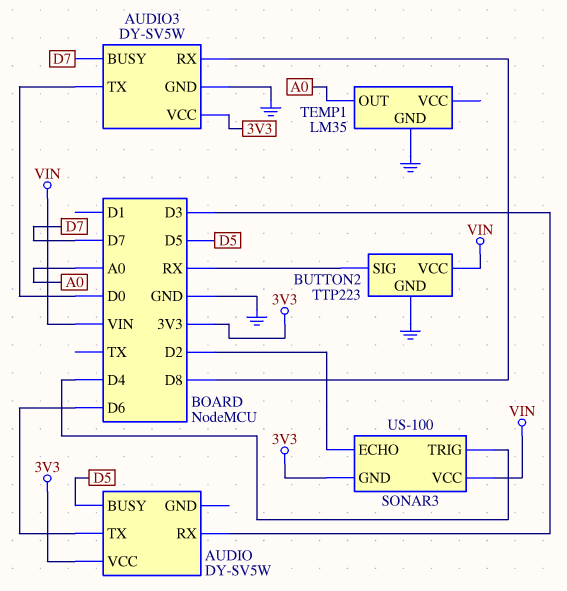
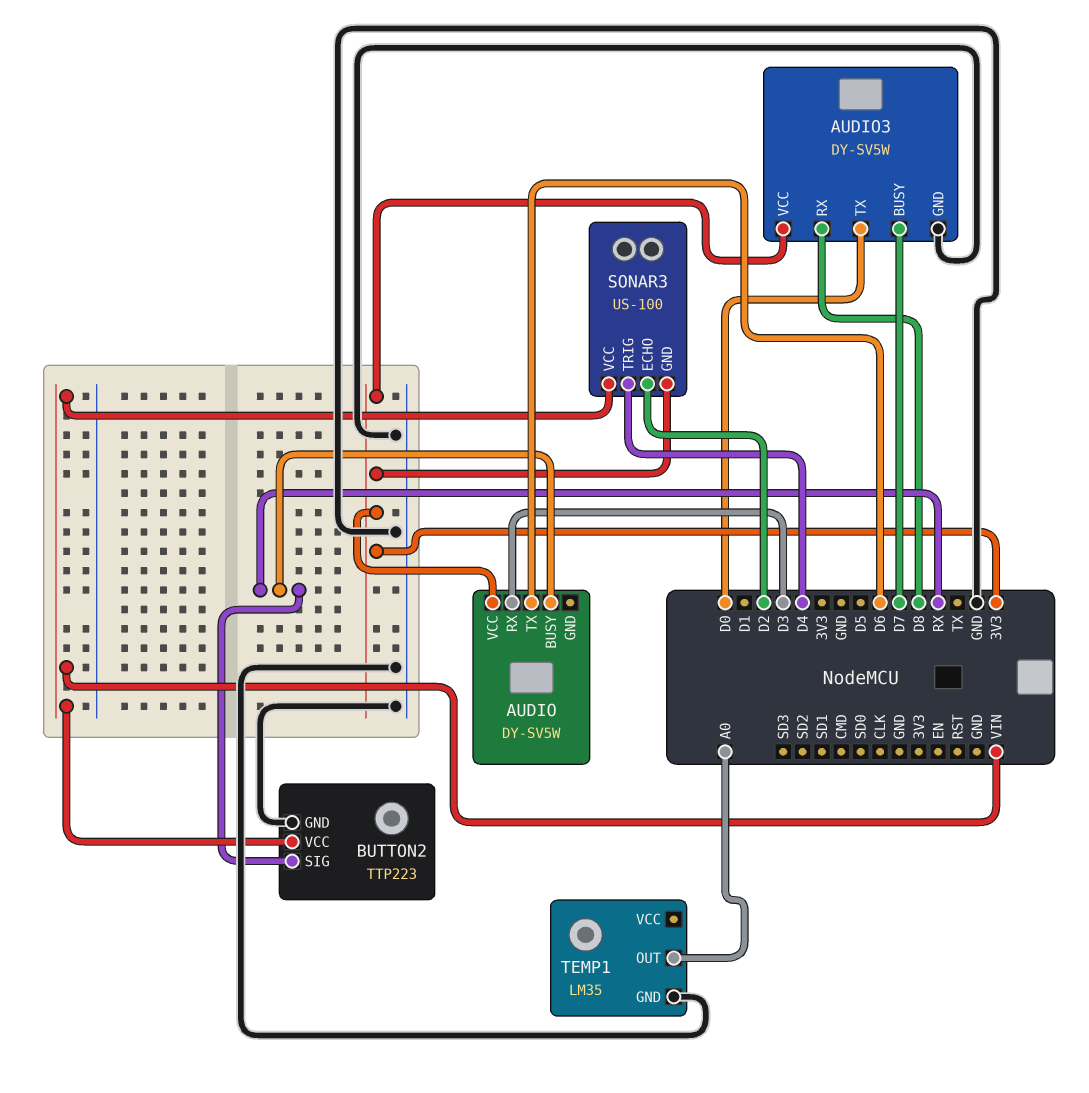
AUDIO pin BUSY: D5 -> RX

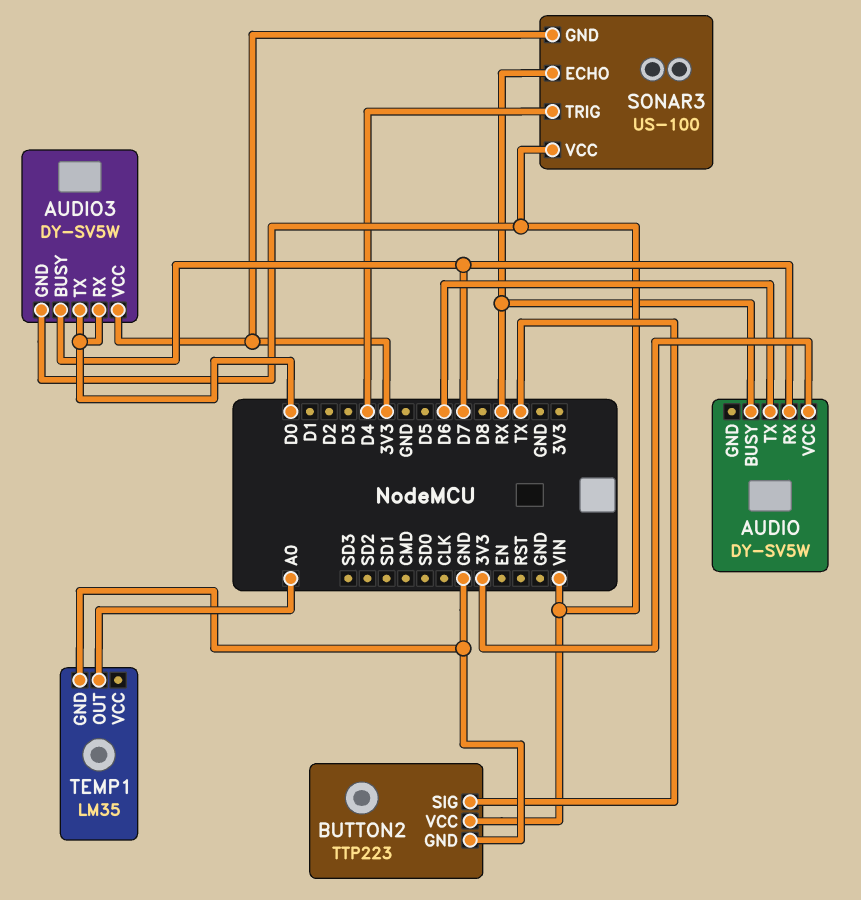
AUDIO pin RX: D3 -> D7
AUDIO3 pin GND: GND -> VIN
AUDIO3 pin RX: D8 -> D0
BUTTON2 pin SIG: RX -> TX
SONAR3 pin ECHO: D2 -> RX

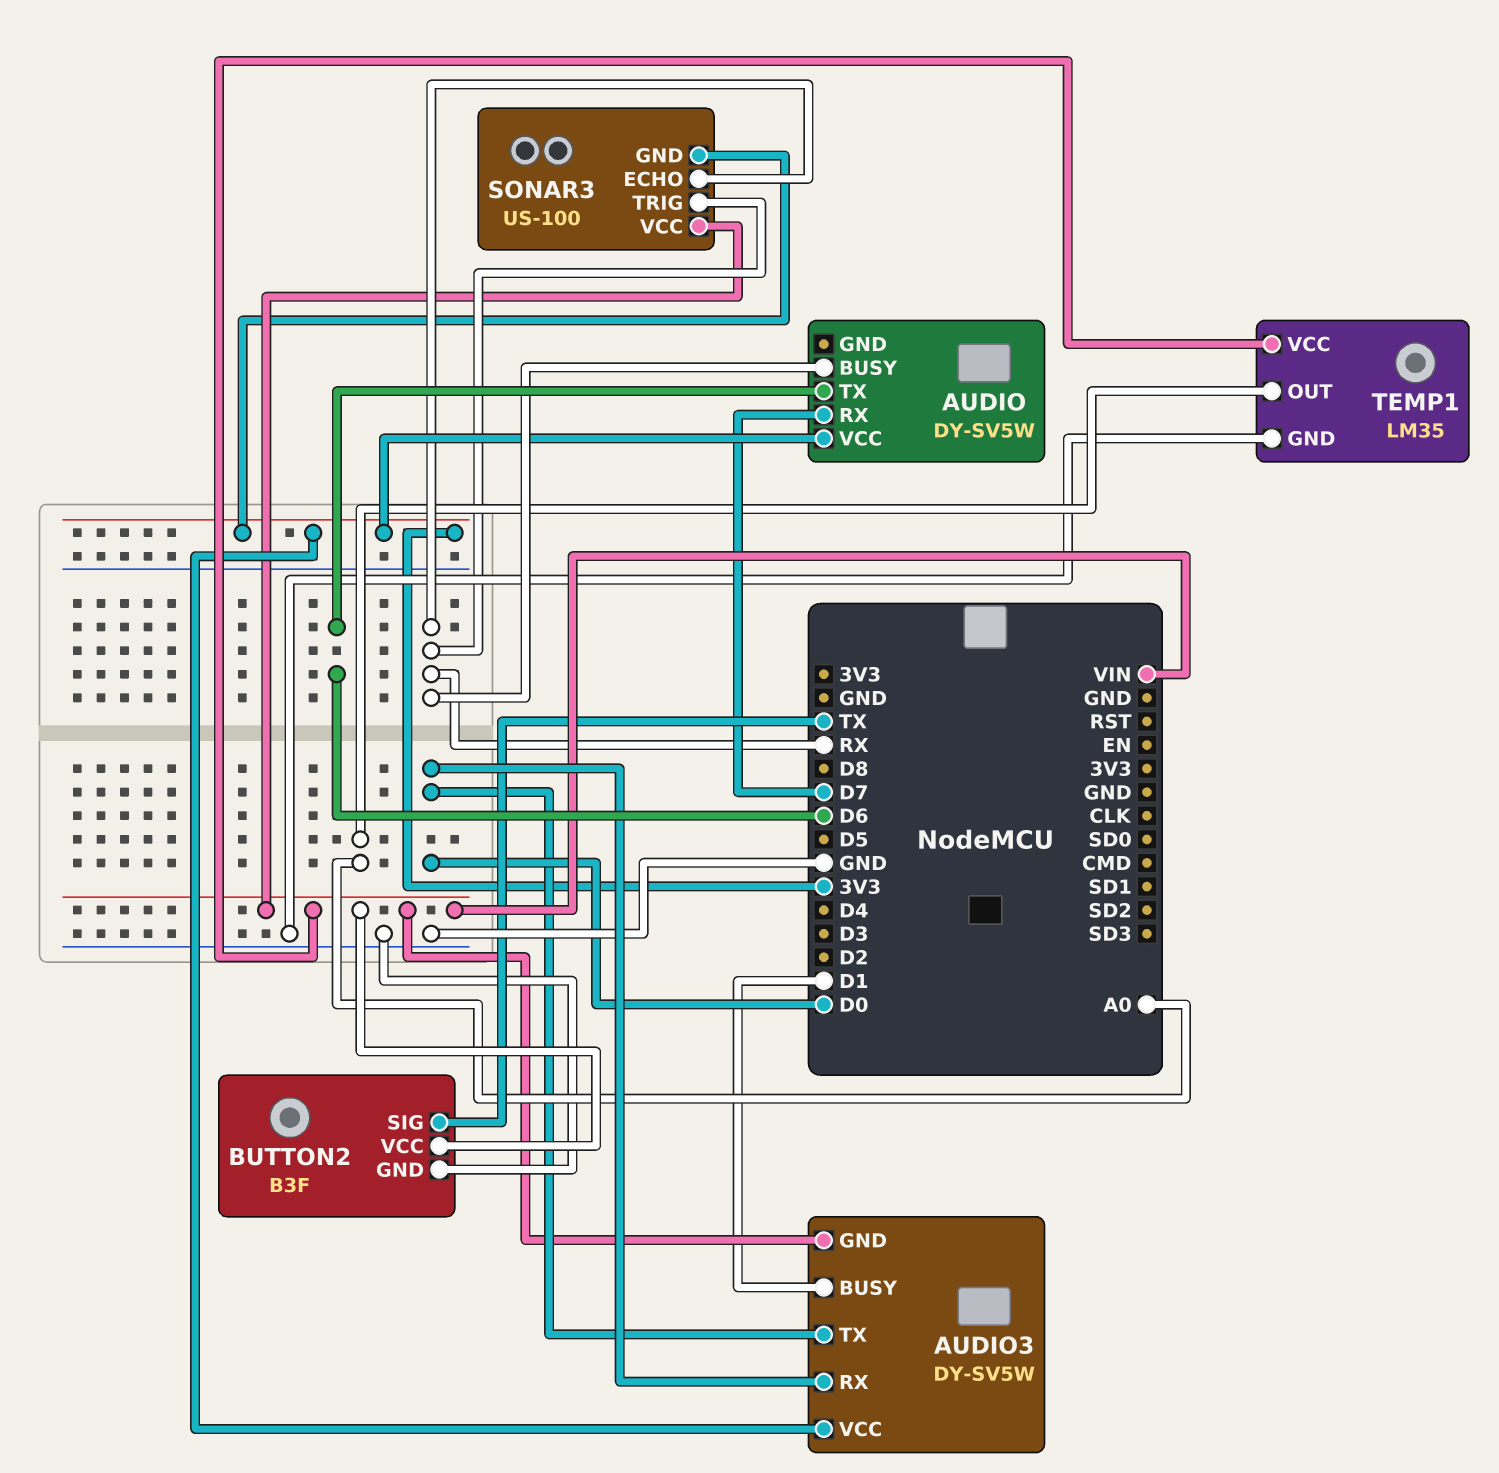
AUDIO3 pin BUSY: D7 -> D1
BUTTON2: TTP223 -> B3F
SONAR3 pin TRIG: D4 -> RX
TEMP1 pin VCC: none -> VIN

